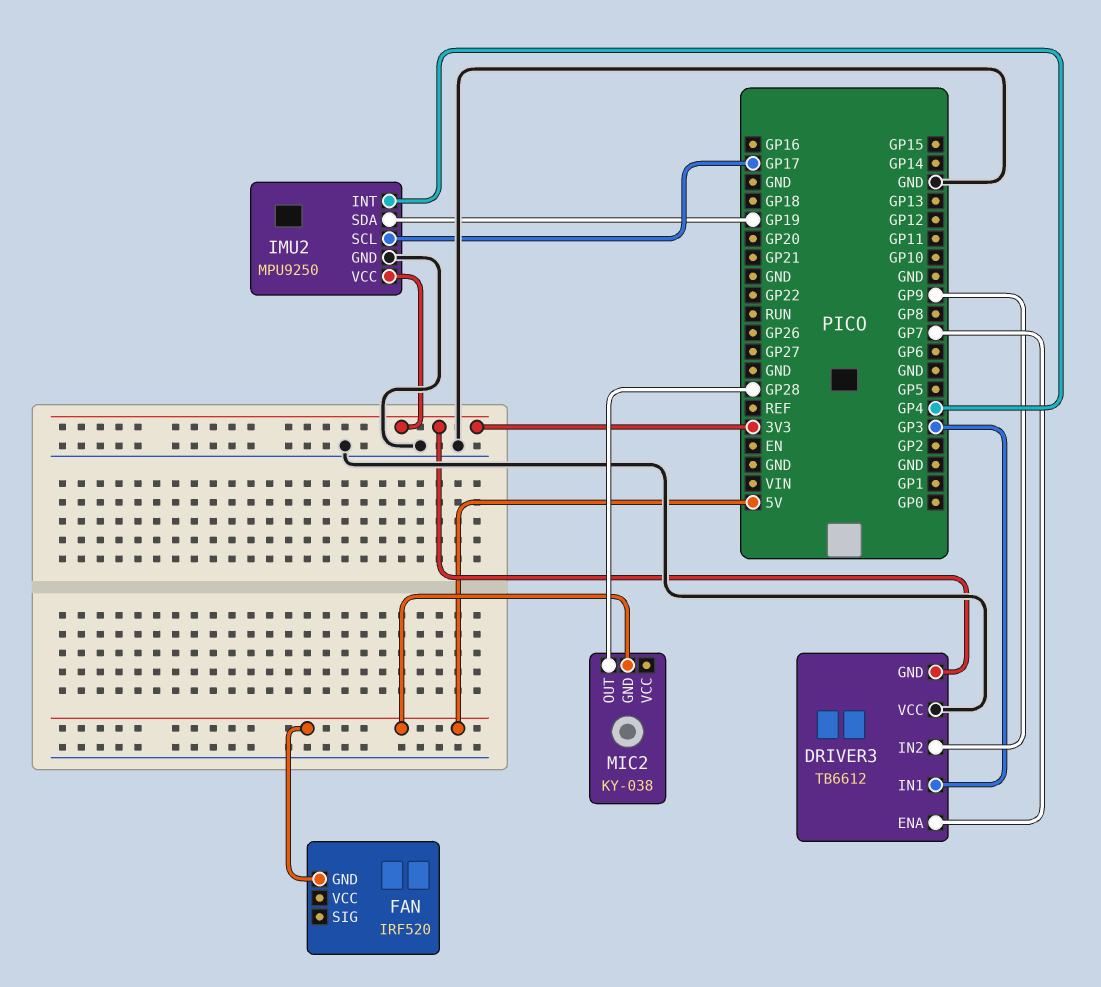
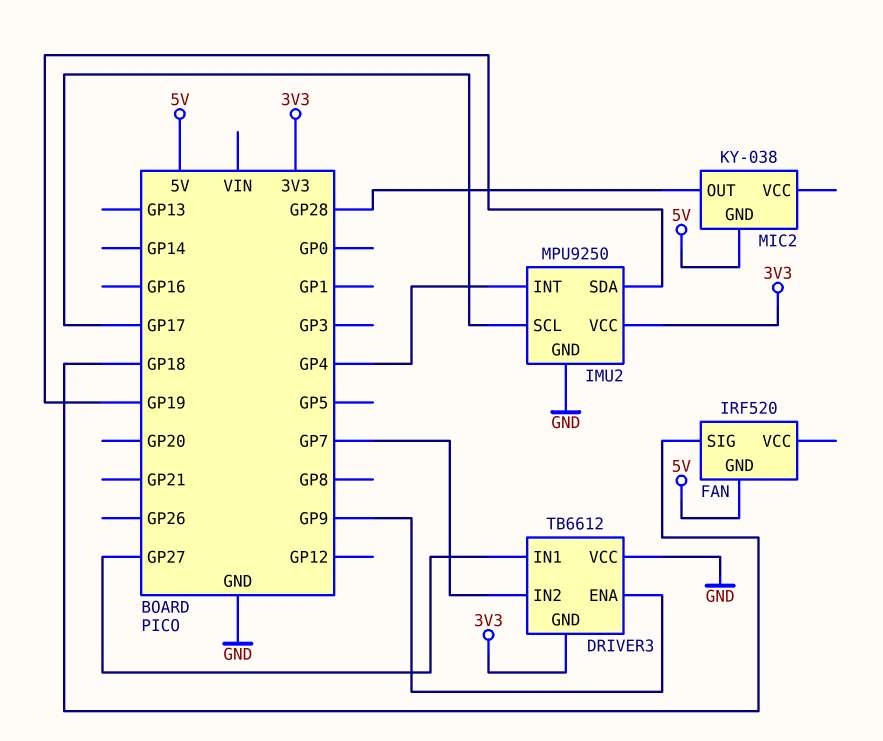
DRIVER3 pin ENA: GP7 -> GP9
DRIVER3 pin IN1: GP3 -> GP27
DRIVER3 pin IN2: GP9 -> GP7
FAN pin SIG: none -> GP18

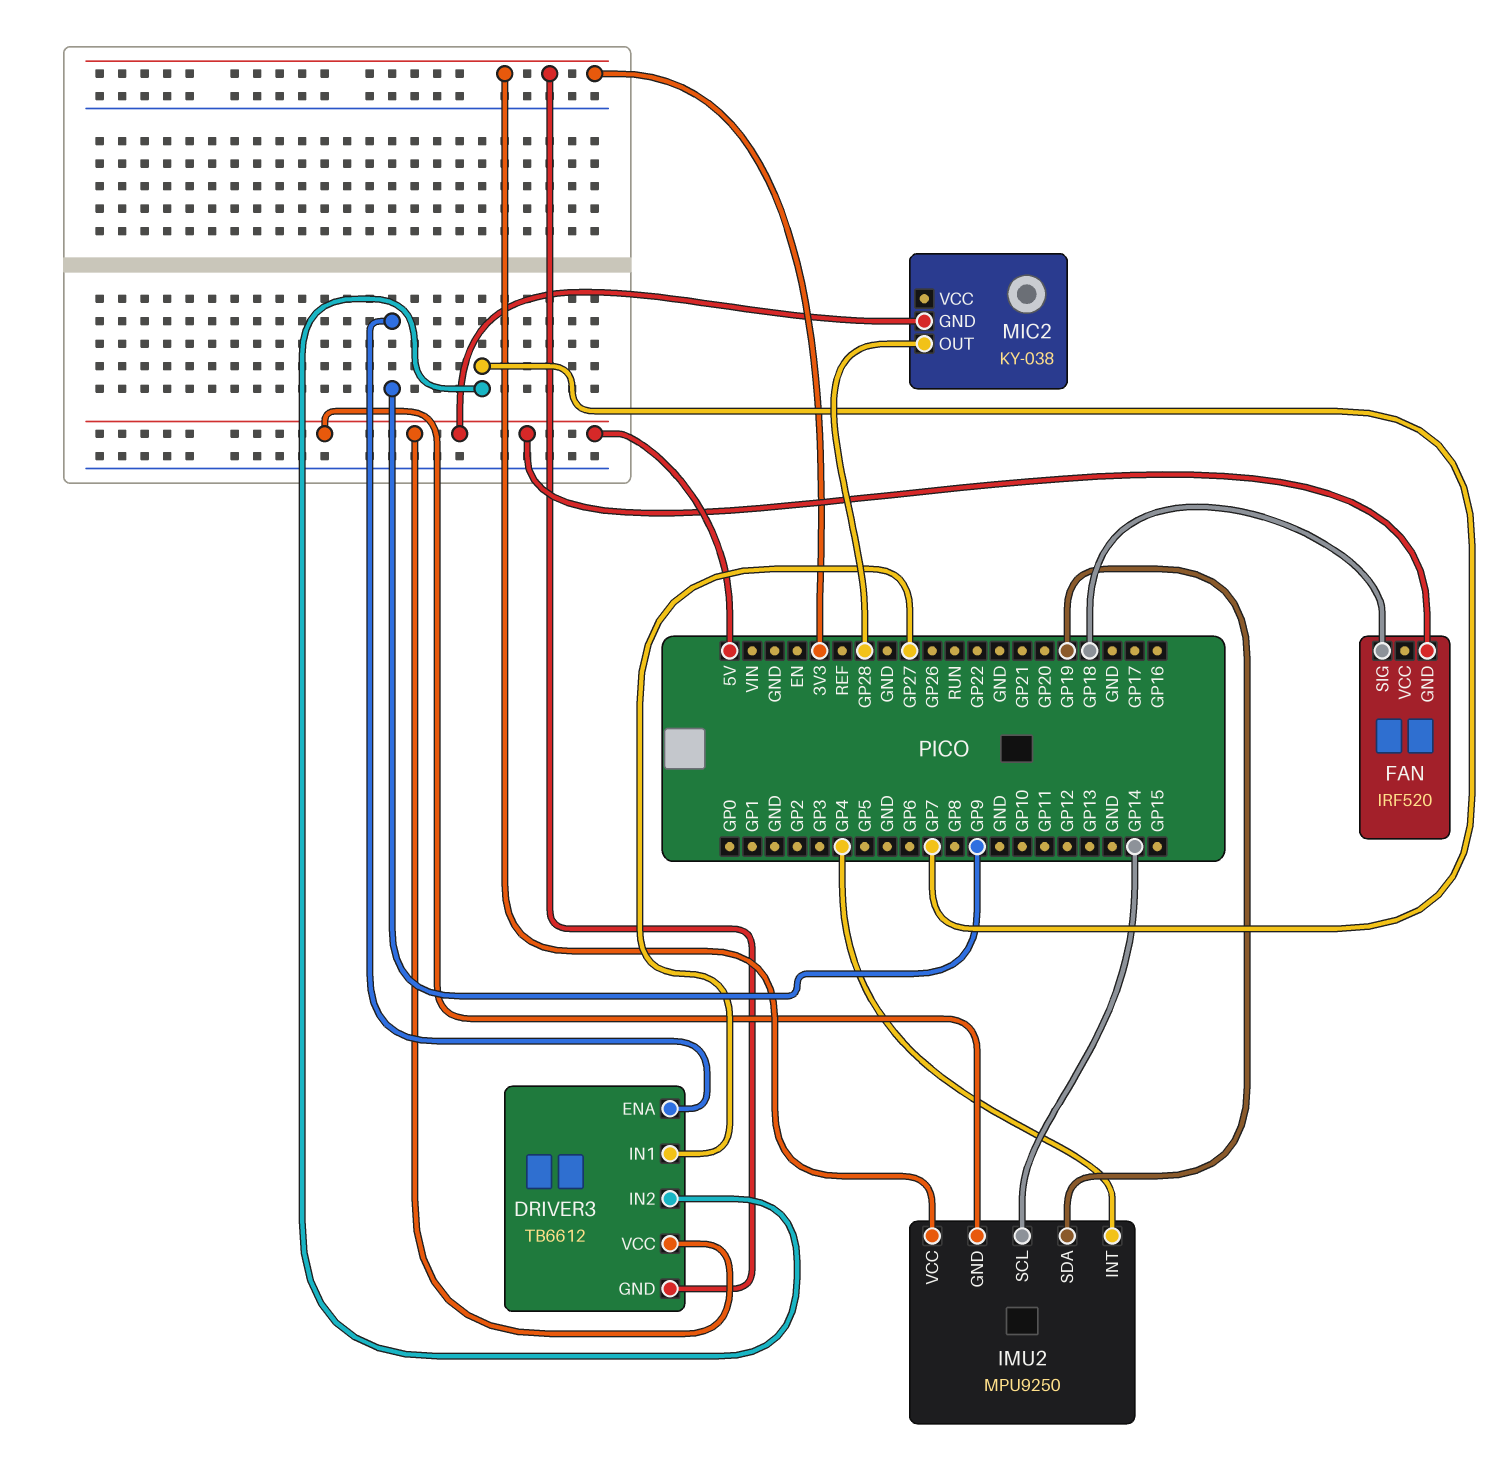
DRIVER3 pin VCC: GND -> 5V
IMU2 pin GND: GND -> 5V
IMU2 pin SCL: GP17 -> GP14

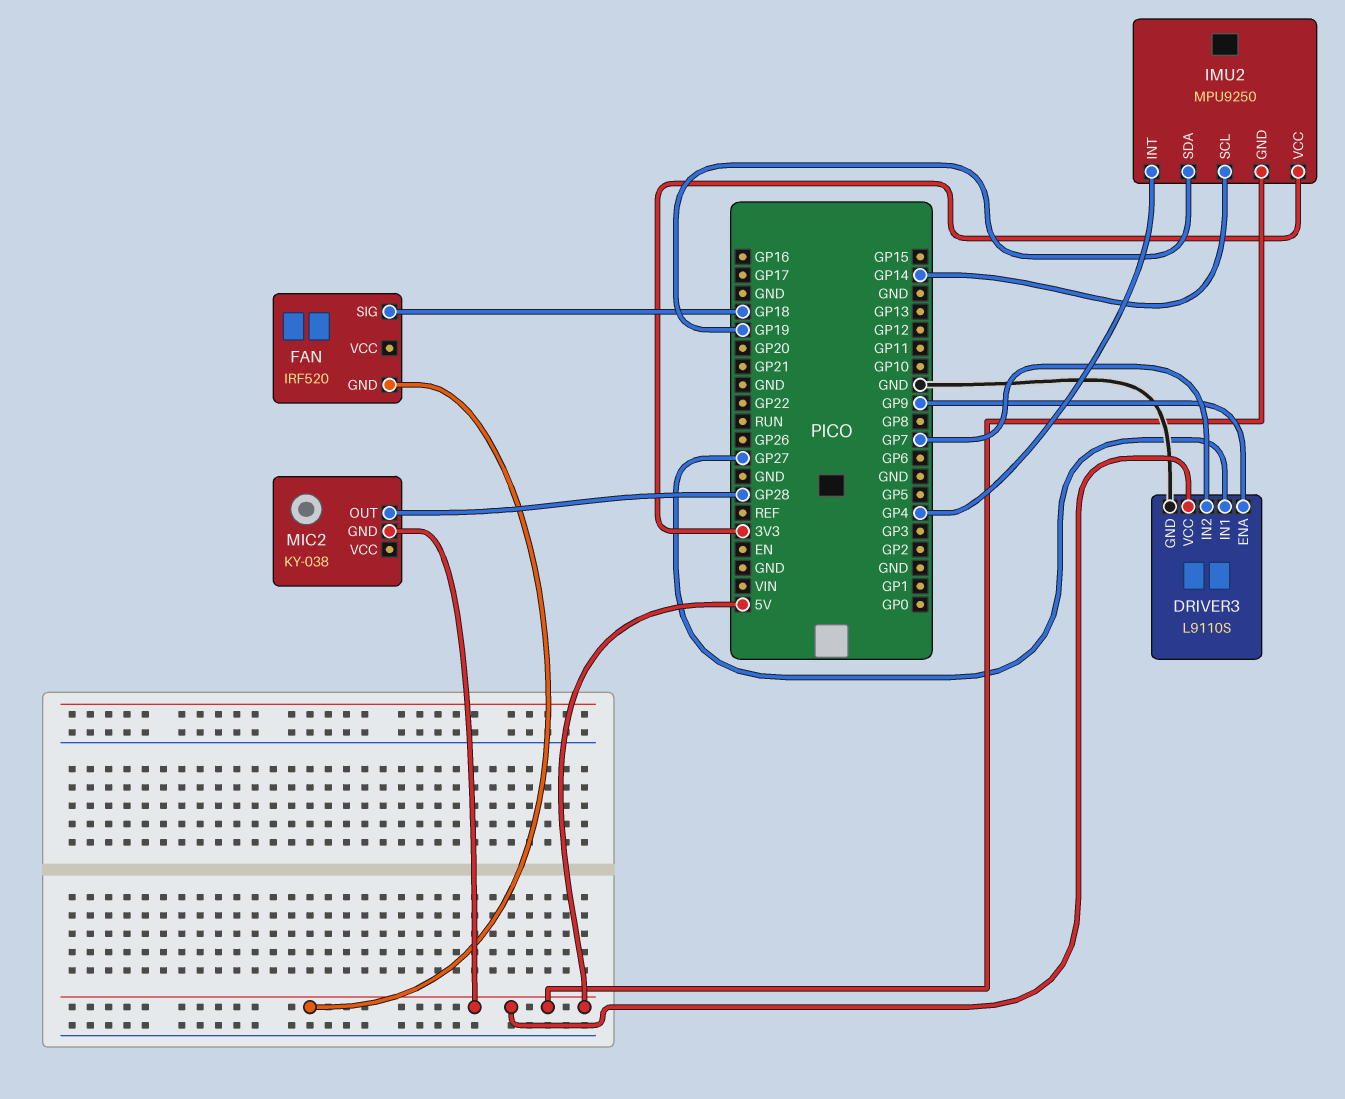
DRIVER3: TB6612 -> L9110S
DRIVER3 pin GND: 3V3 -> GND

